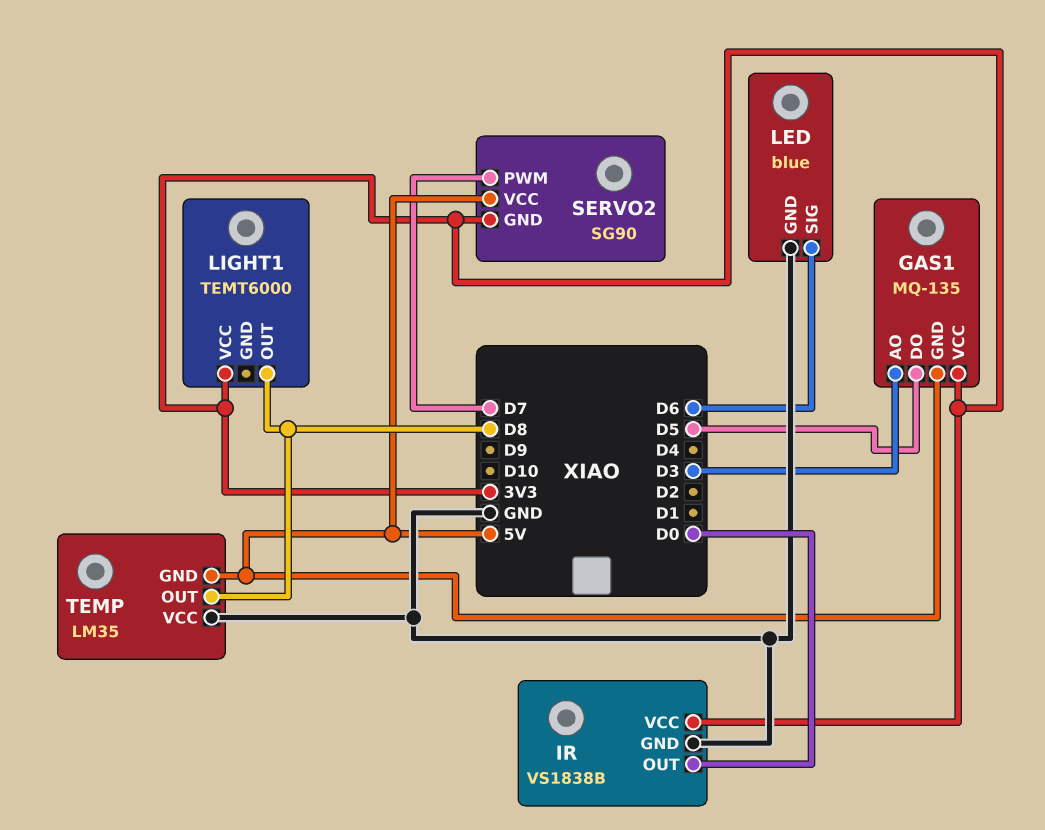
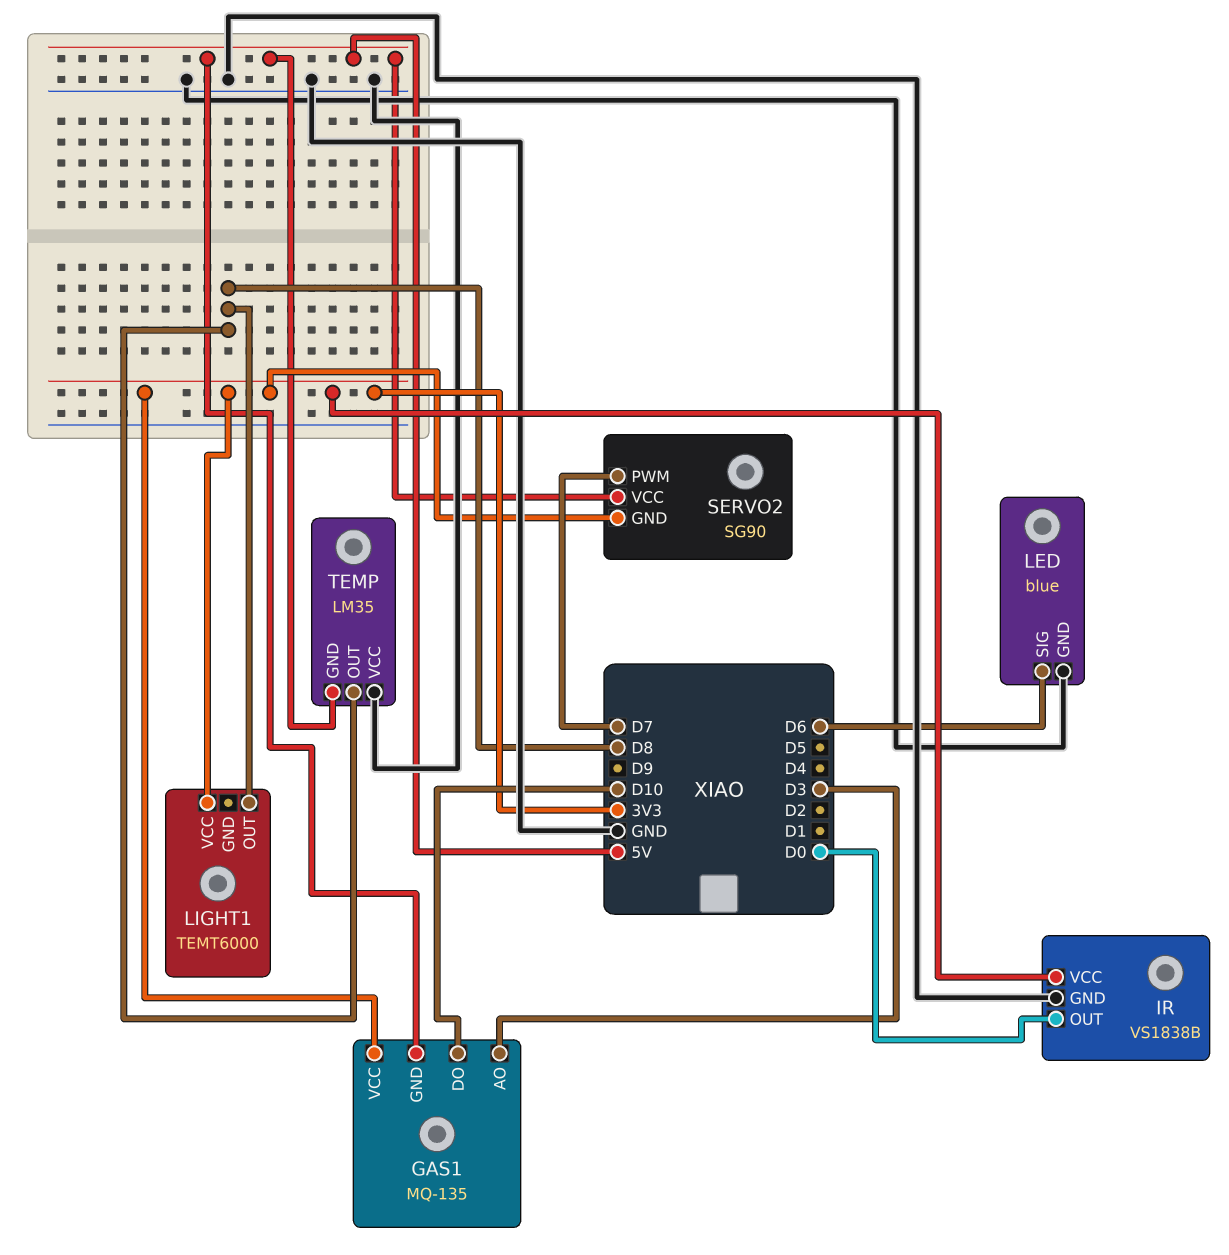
GAS1 pin DO: D5 -> D10

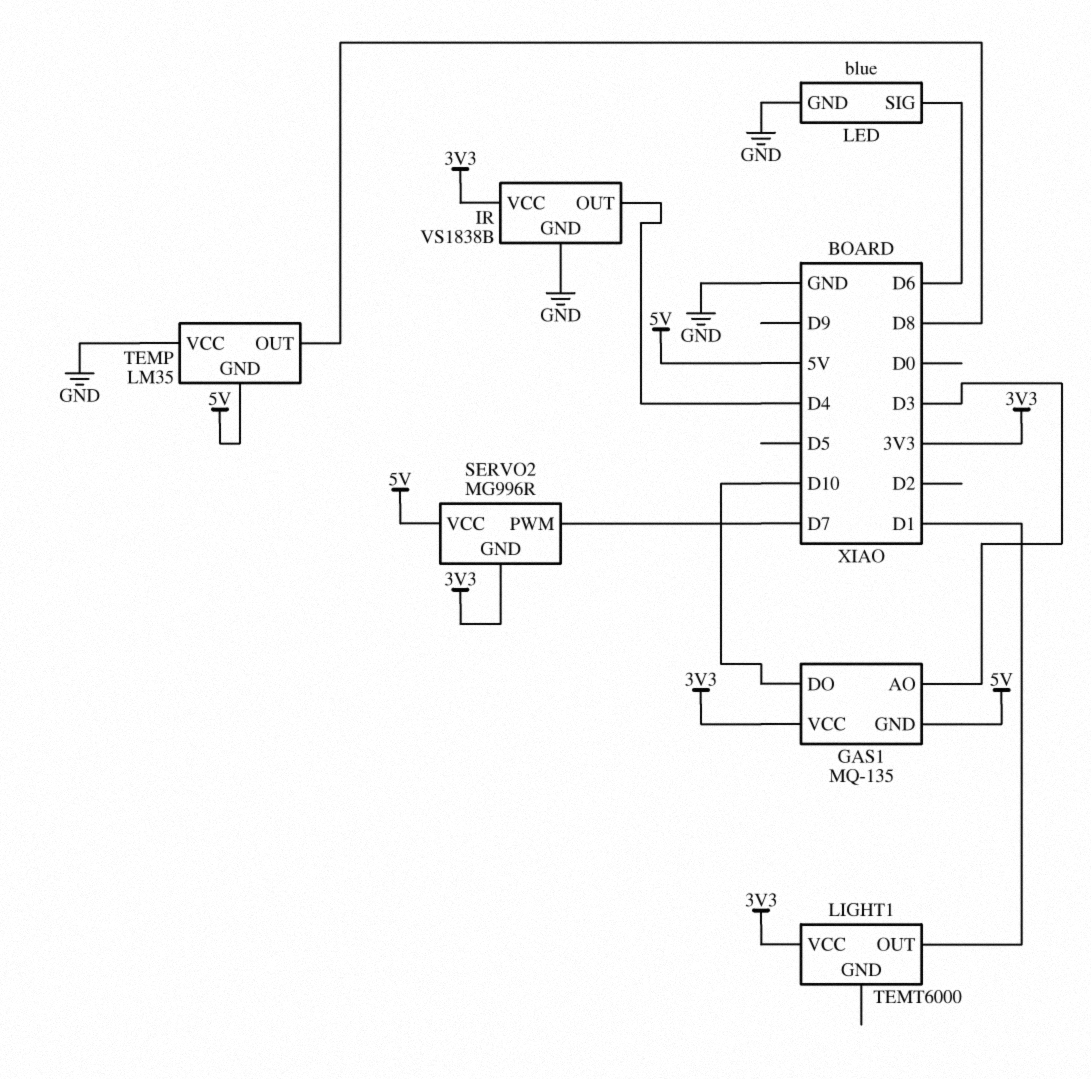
IR pin OUT: D0 -> D4
LIGHT1 pin OUT: D8 -> D1
SERVO2: SG90 -> MG996R

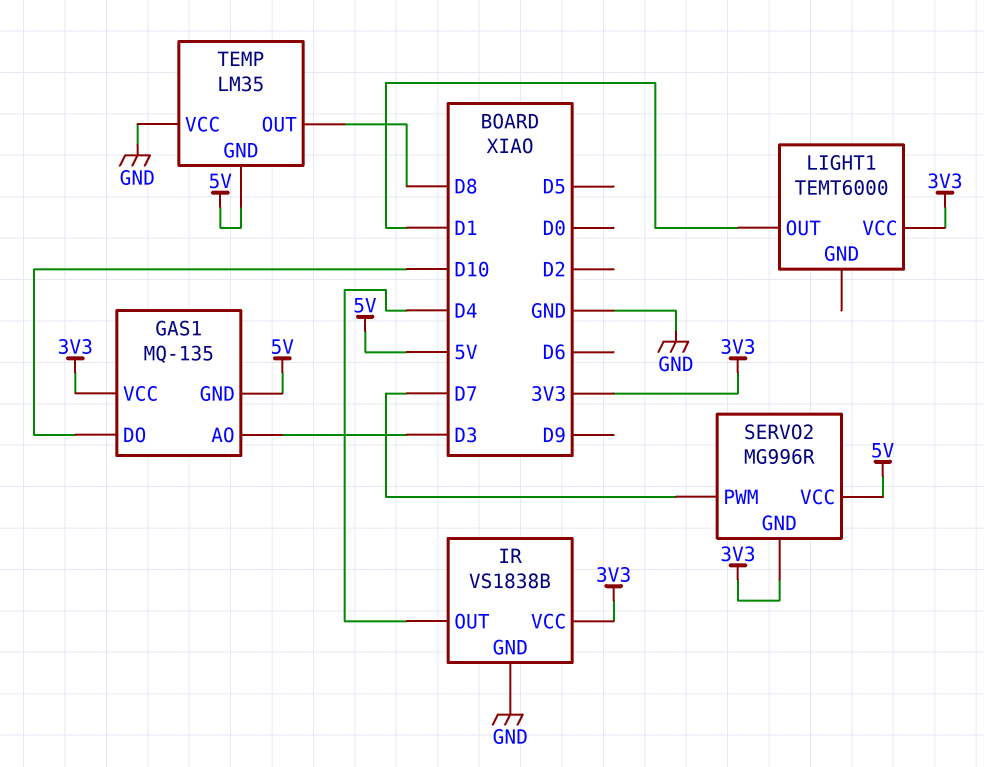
LED: blue -> none
LED pin GND: GND -> none
LED pin SIG: D6 -> none

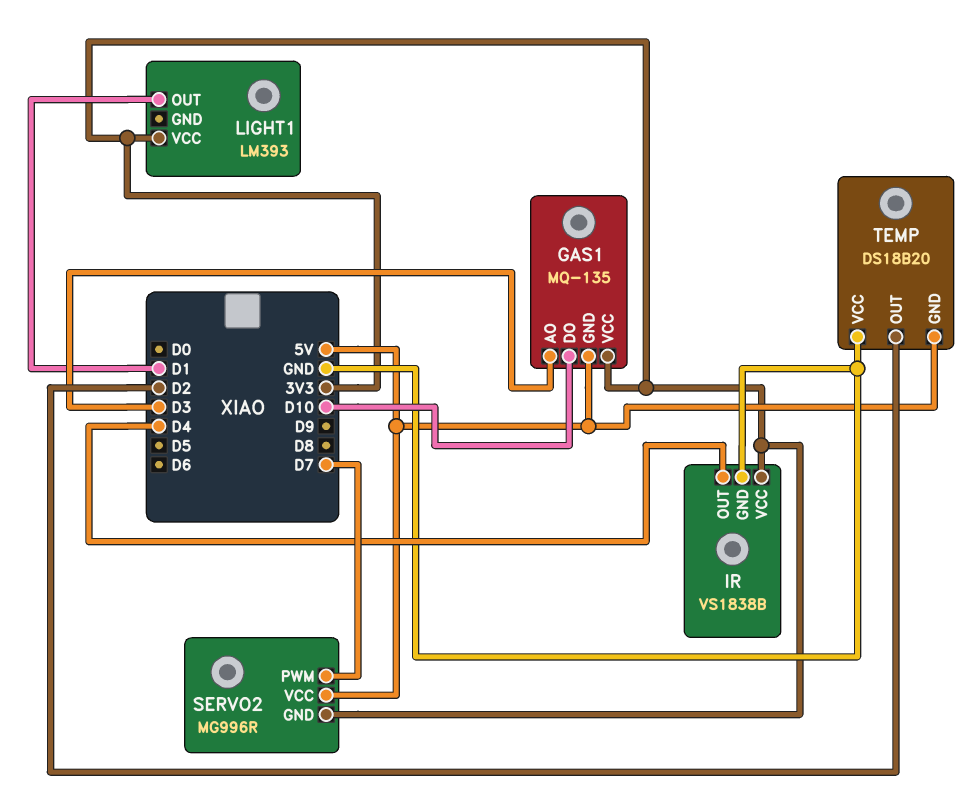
LIGHT1: TEMT6000 -> LM393
TEMP: LM35 -> DS18B20
TEMP pin OUT: D8 -> D2

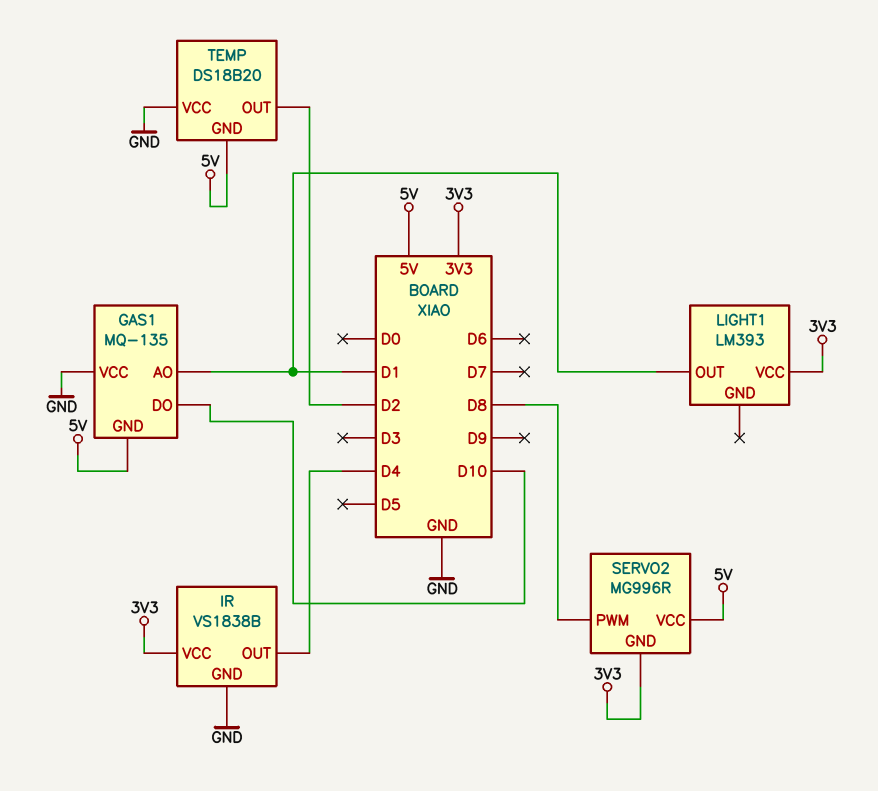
GAS1 pin AO: D3 -> D1
GAS1 pin VCC: 3V3 -> GND
SERVO2 pin PWM: D7 -> D8

